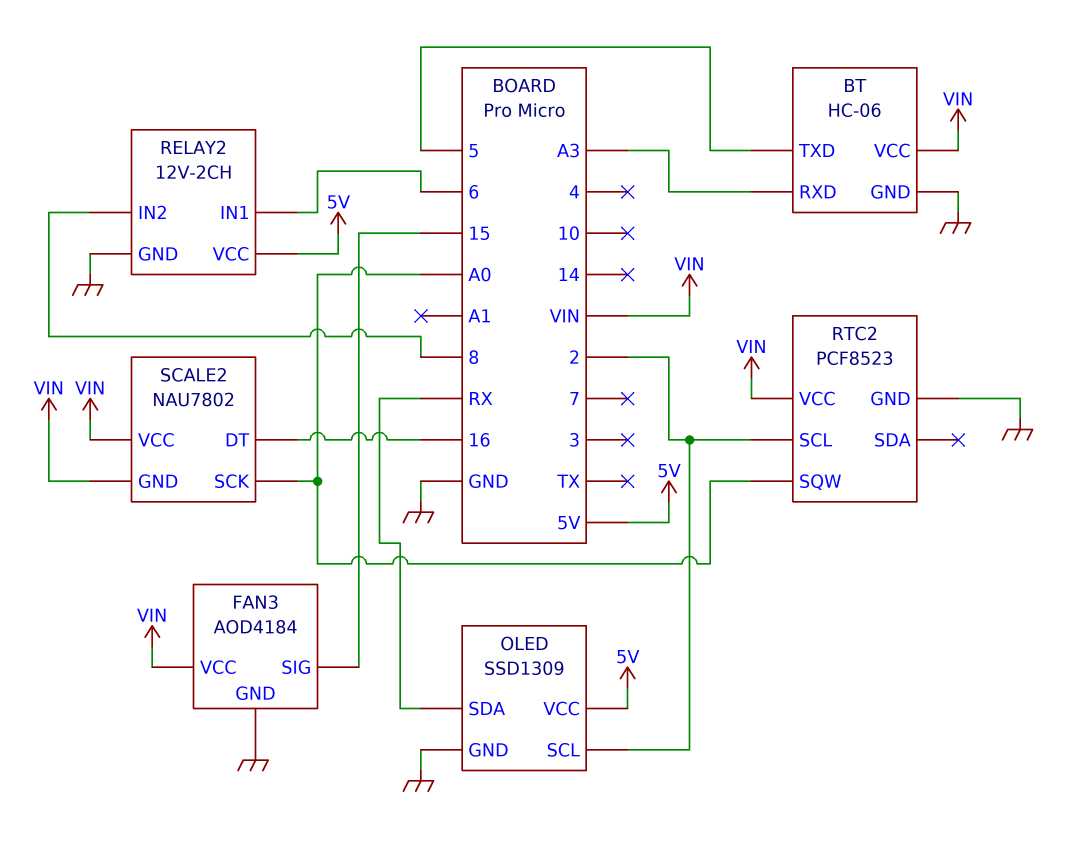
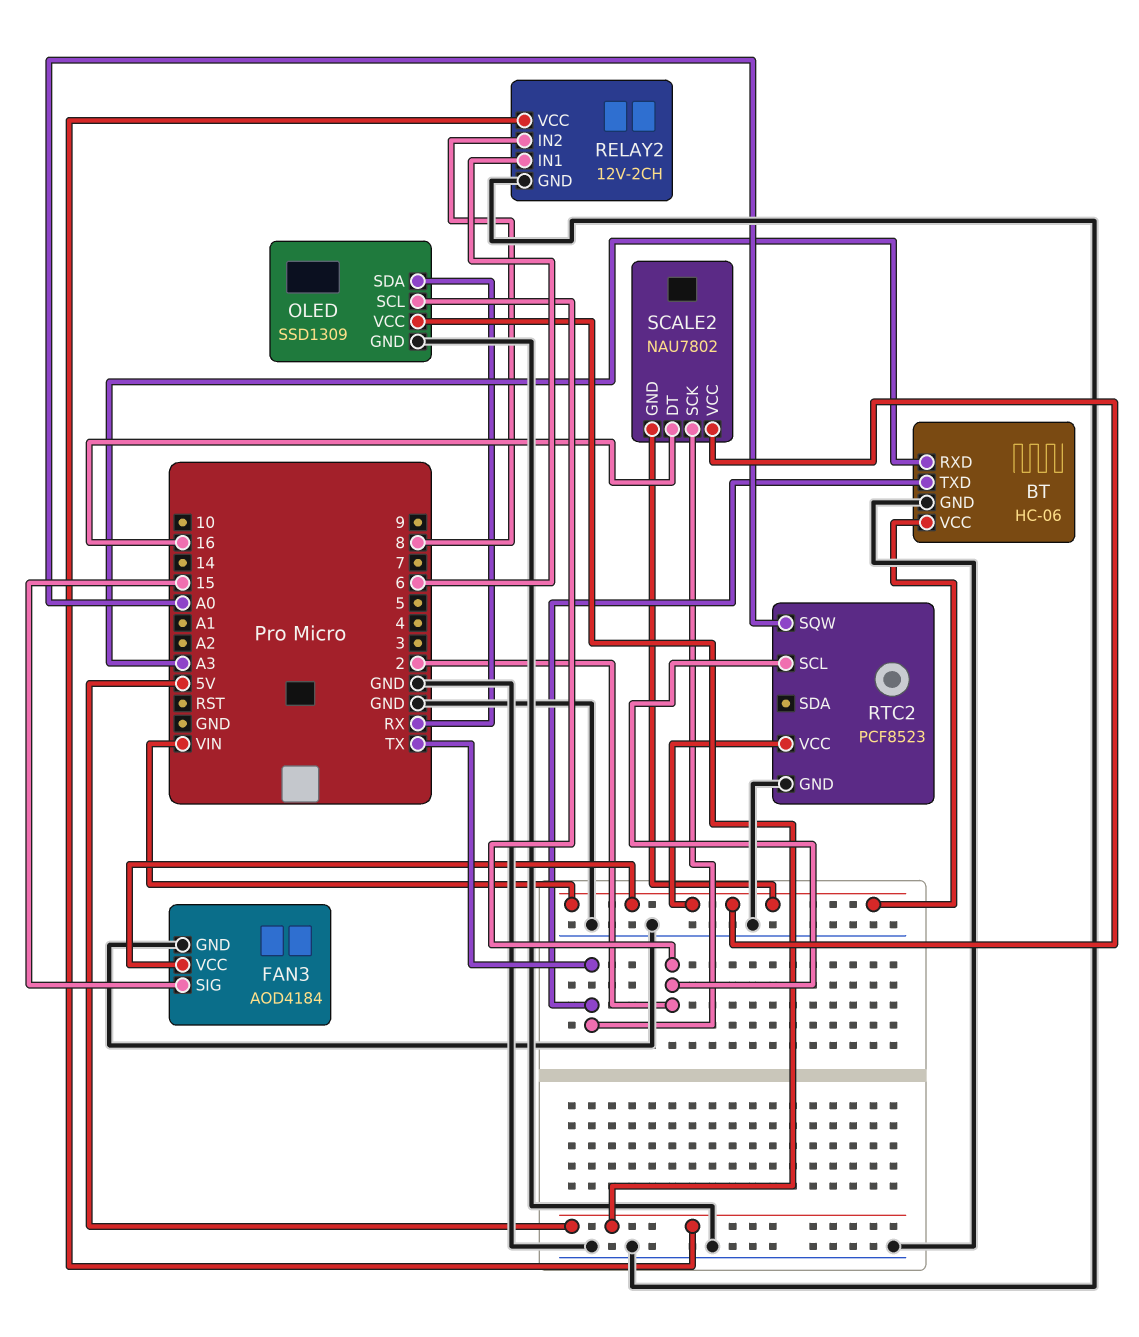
BT pin TXD: 5 -> TX
SCALE2 pin SCK: A0 -> TX

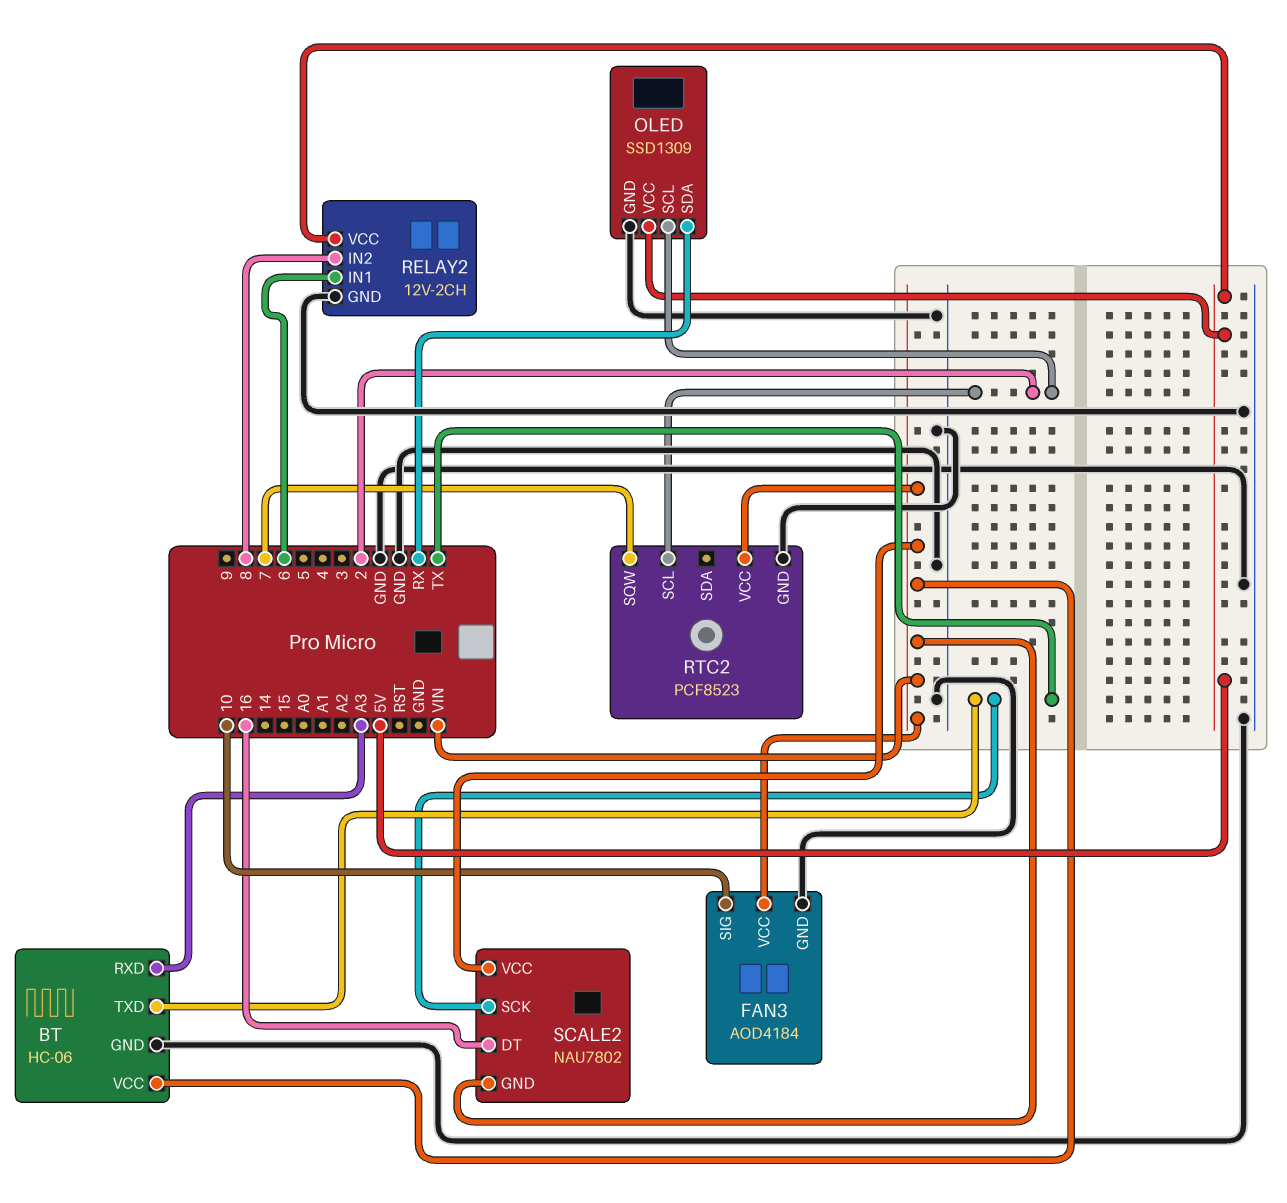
FAN3 pin SIG: 15 -> 10
RTC2 pin SQW: A0 -> 7

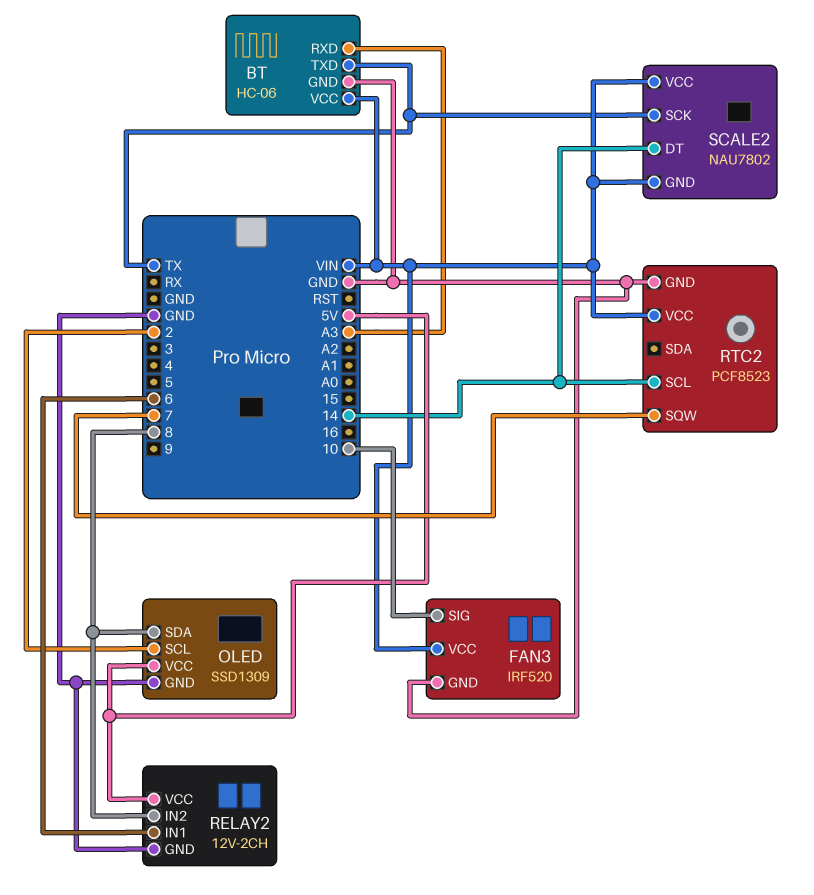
FAN3: AOD4184 -> IRF520
OLED pin SDA: RX -> 8
RTC2 pin SCL: 2 -> 14
SCALE2 pin DT: 16 -> 14

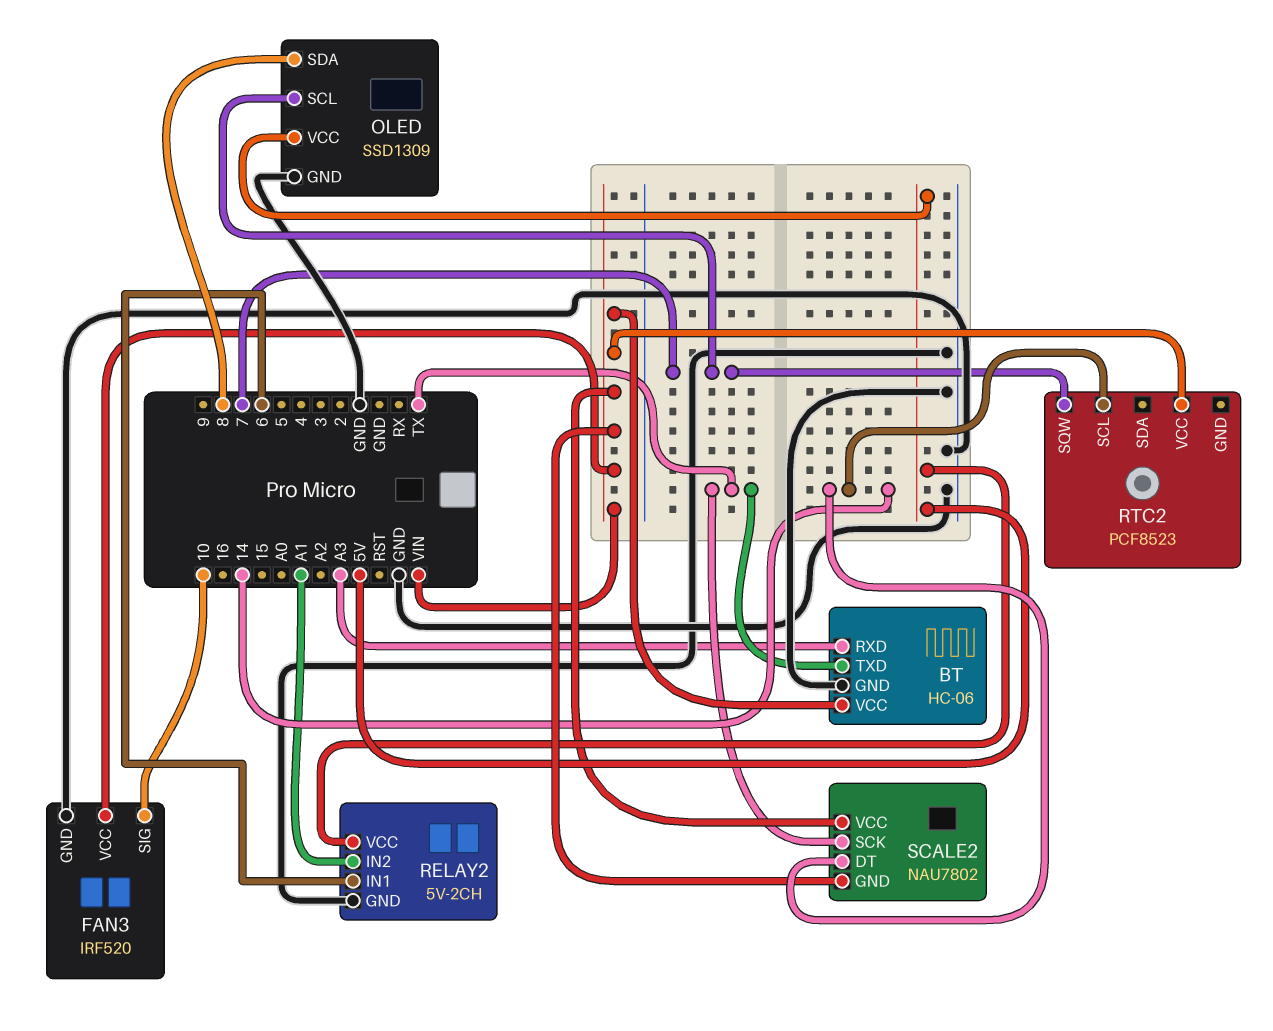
OLED pin SCL: 2 -> 7
RELAY2: 12V-2CH -> 5V-2CH
RELAY2 pin IN2: 8 -> A1
RTC2 pin GND: GND -> none

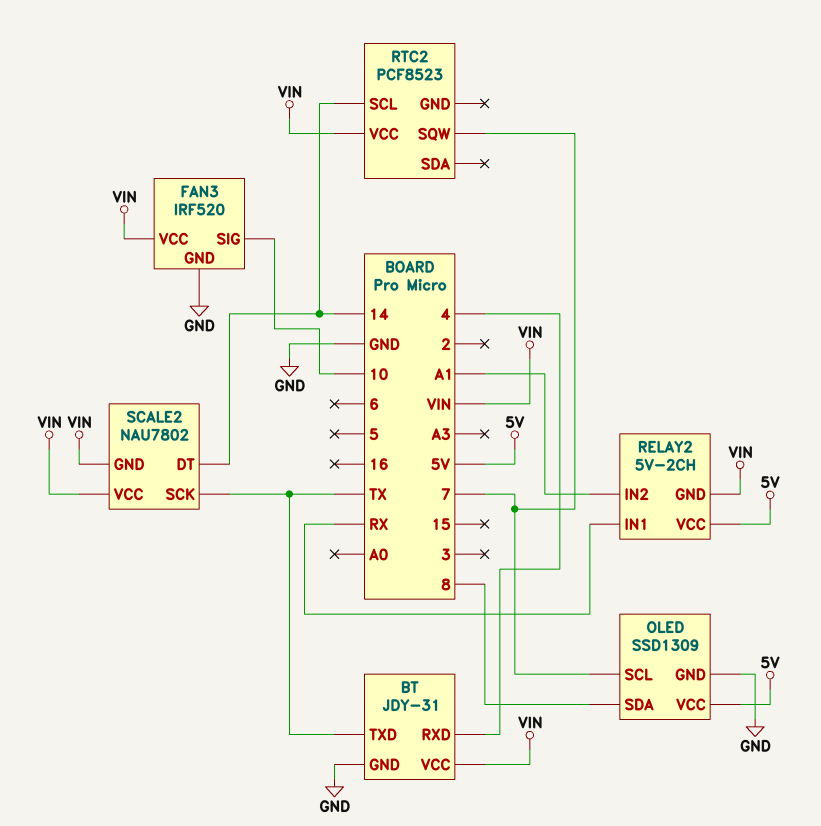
BT: HC-06 -> JDY-31
BT pin RXD: A3 -> 4
RELAY2 pin GND: GND -> VIN
RELAY2 pin IN1: 6 -> RX

